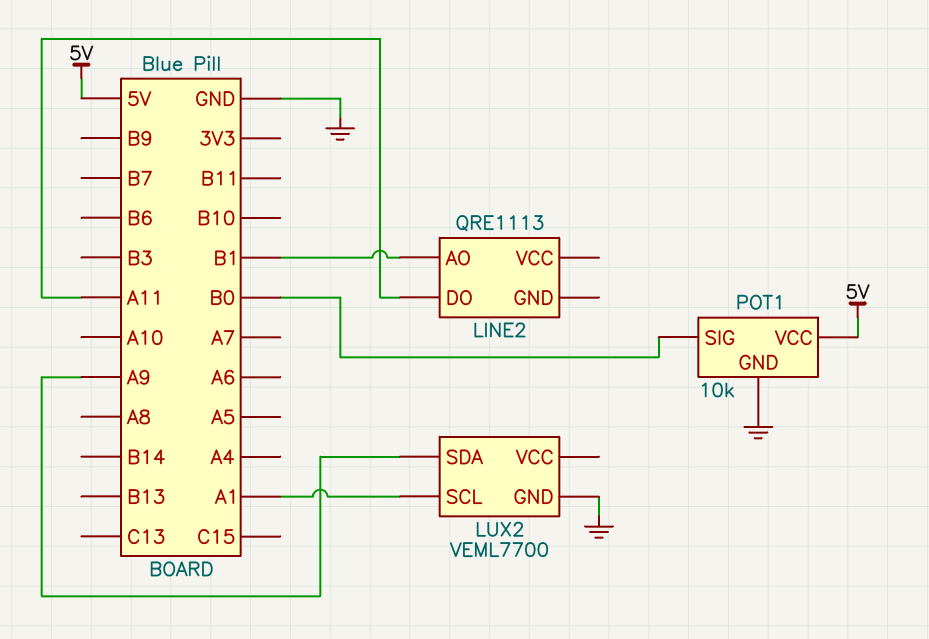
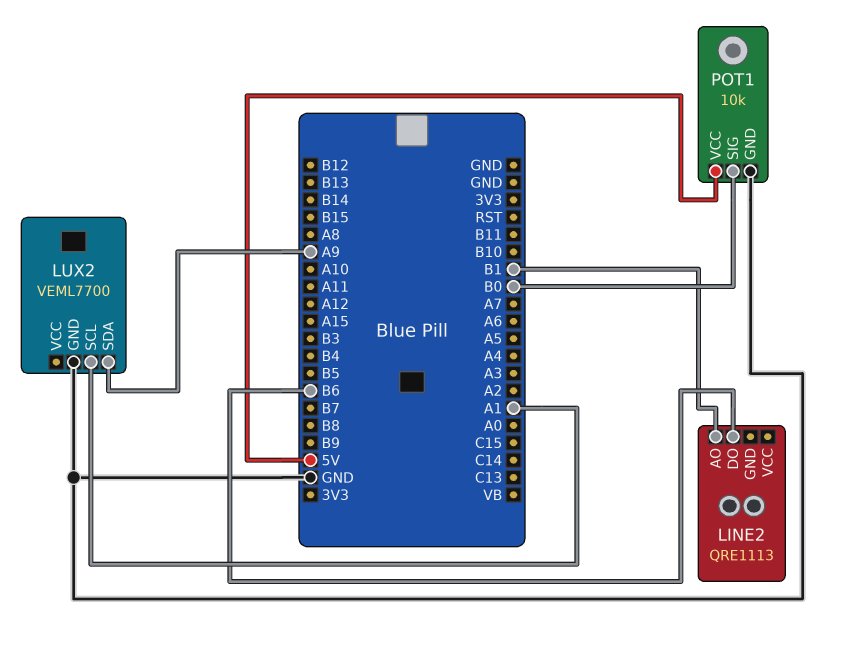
LINE2 pin DO: A11 -> B6

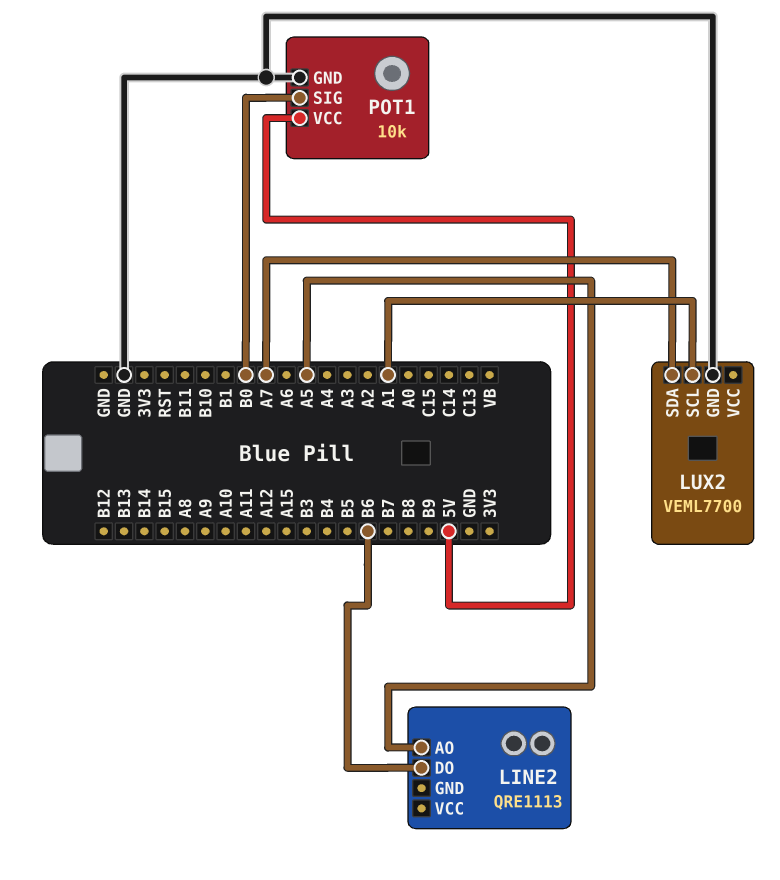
LINE2 pin AO: B1 -> A5
LUX2 pin SDA: A9 -> A7

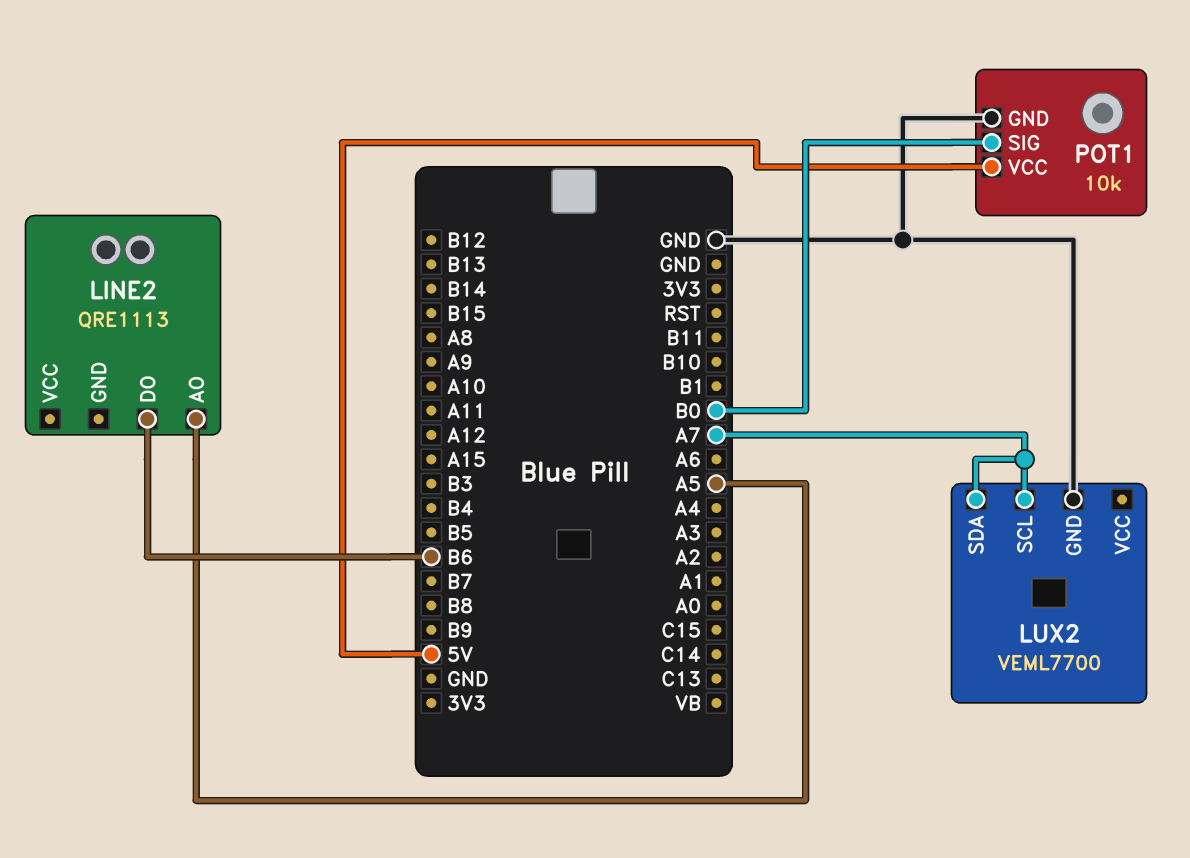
LUX2 pin SCL: A1 -> A7

